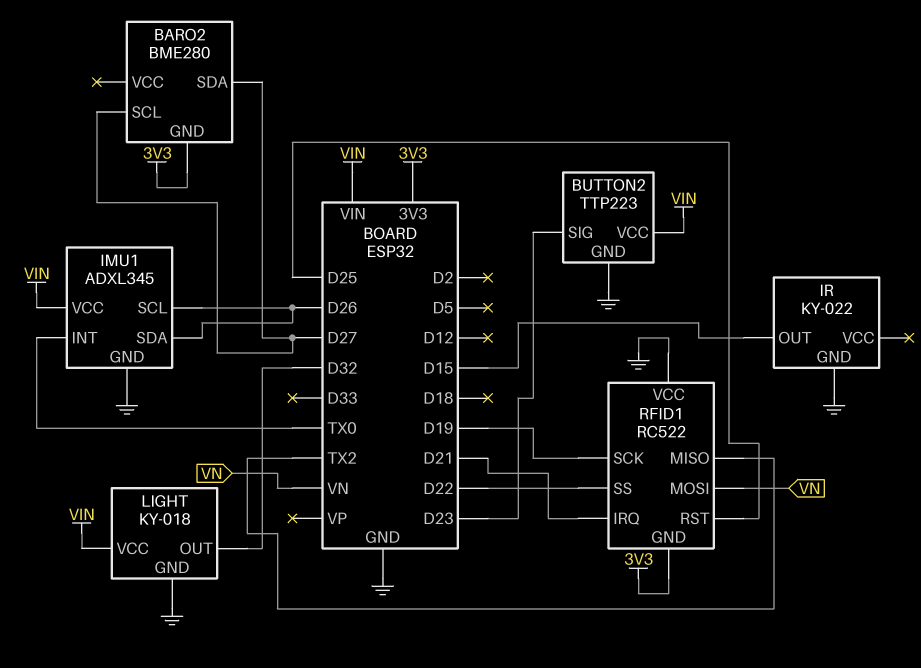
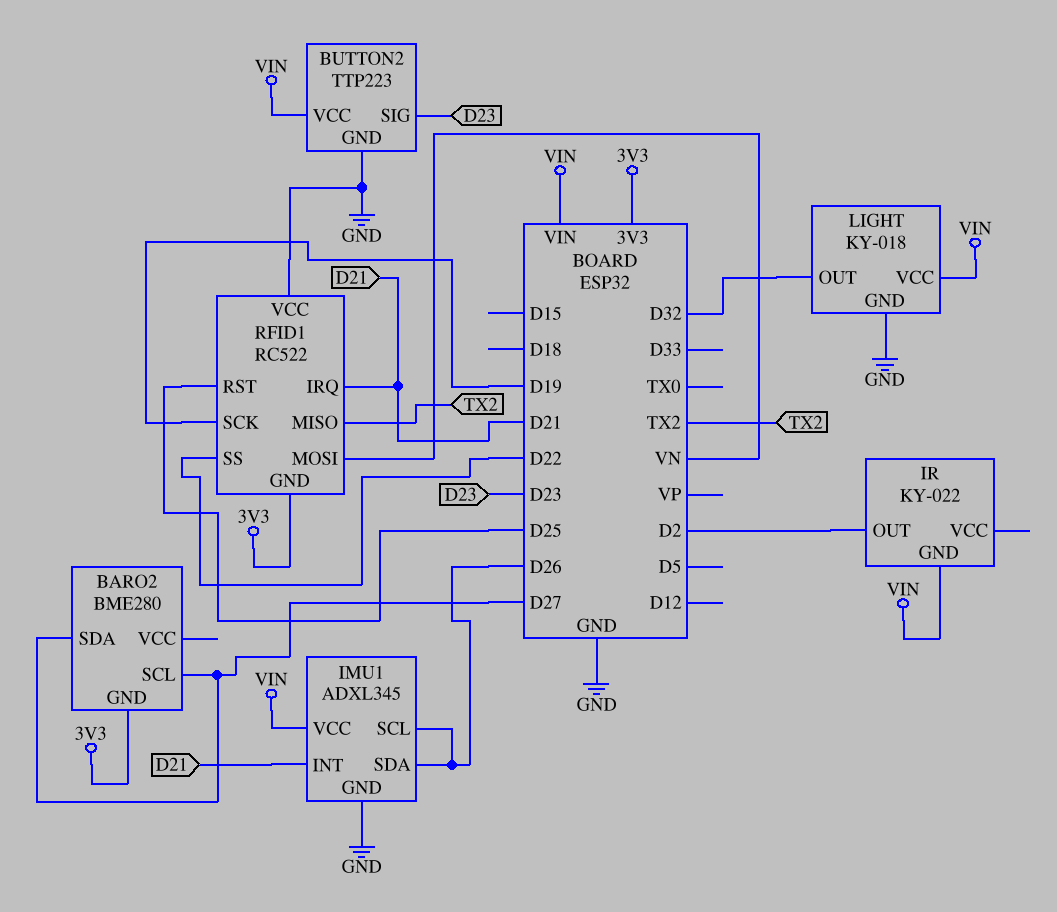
IMU1 pin INT: TX0 -> D21
IR pin GND: GND -> VIN
IR pin OUT: D15 -> D2

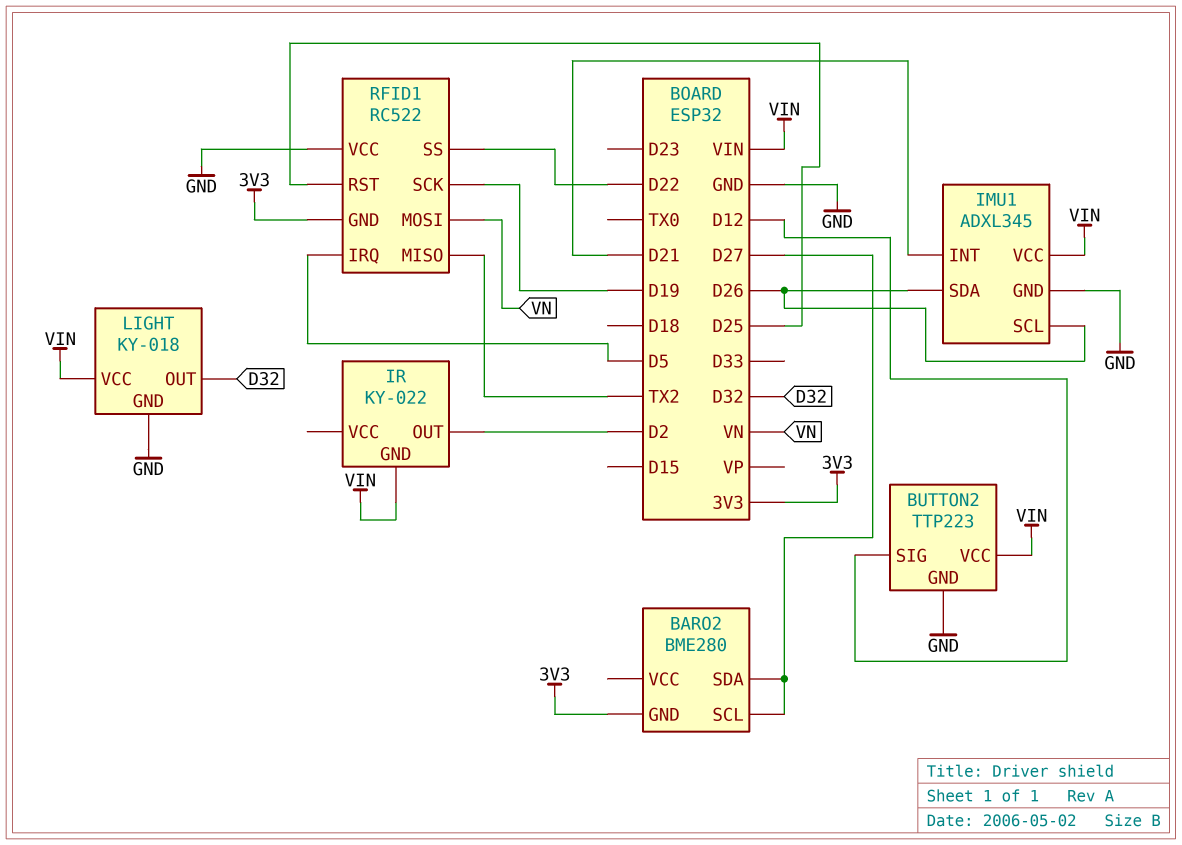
BUTTON2 pin SIG: D23 -> D12
RFID1 pin IRQ: D21 -> D5

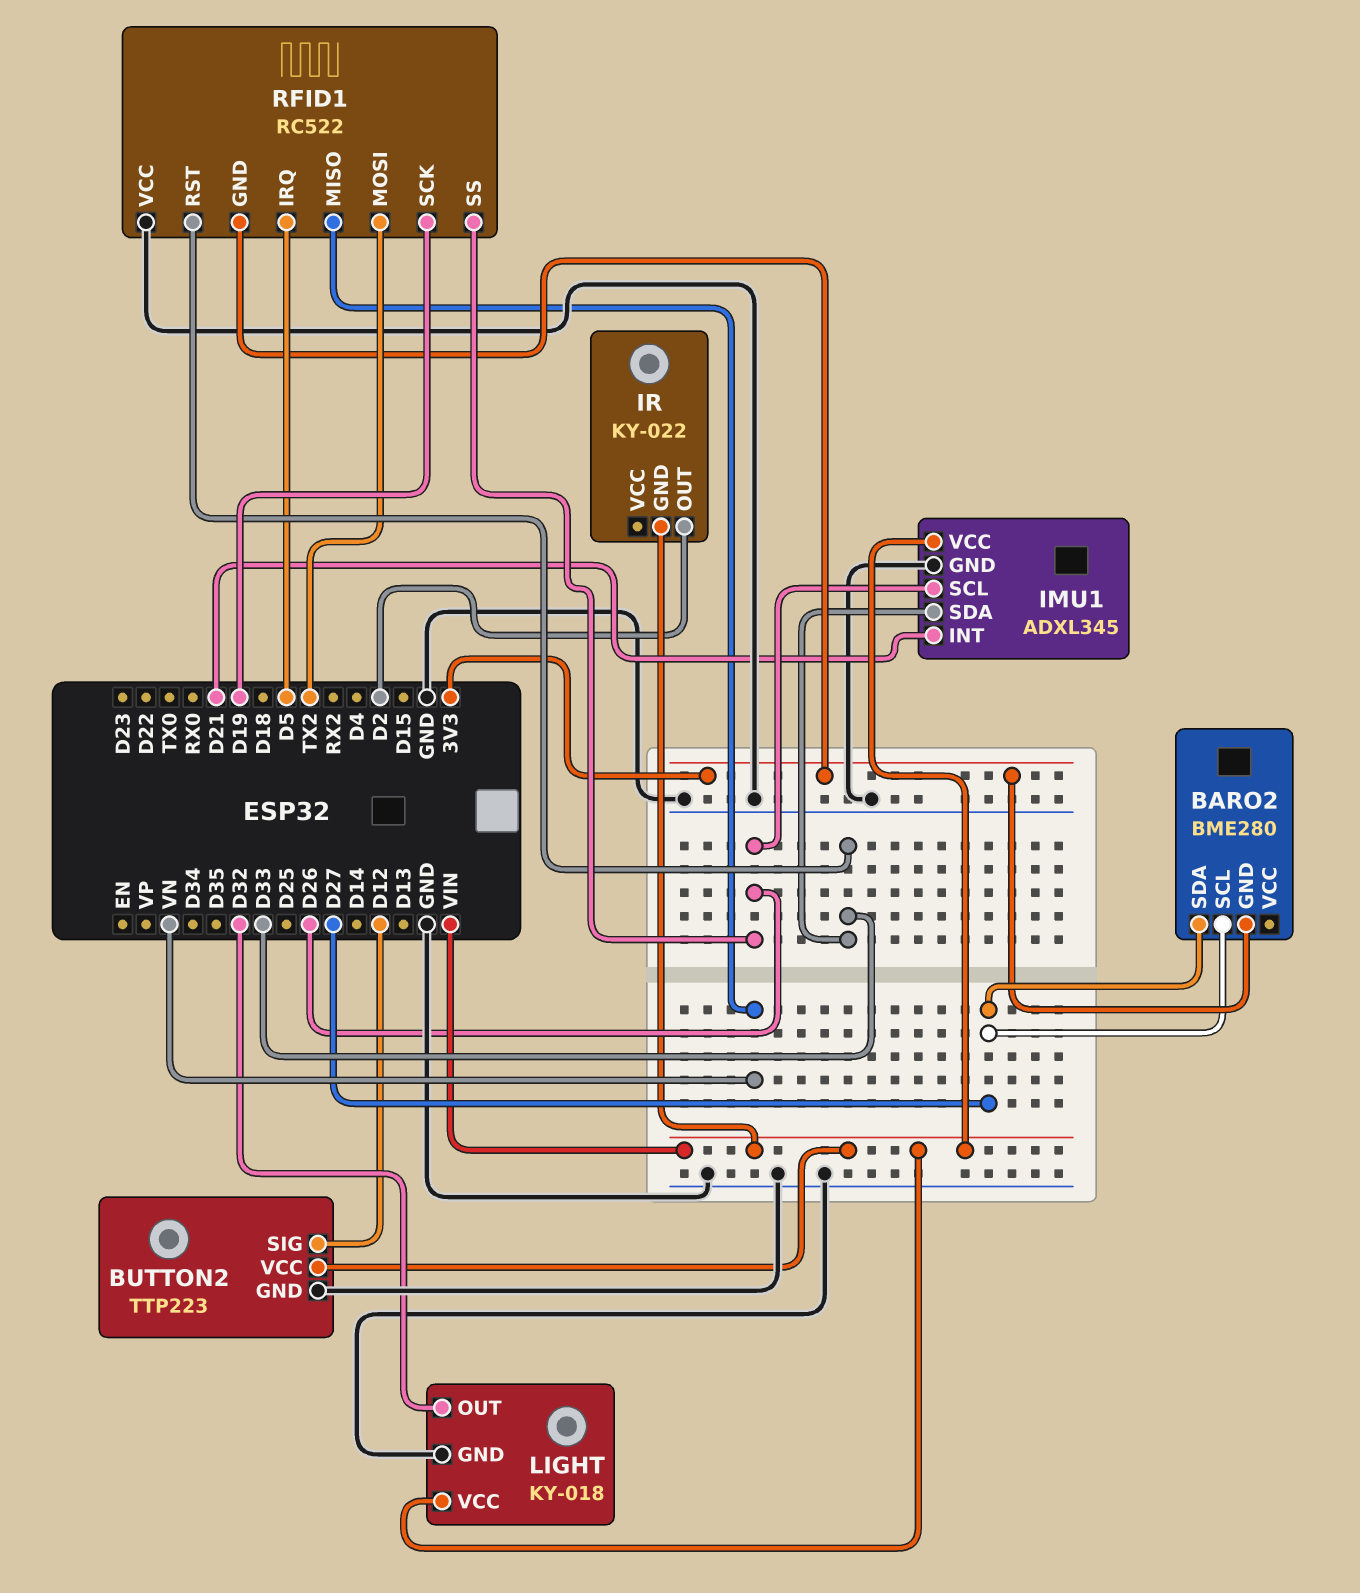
IMU1 pin SDA: D26 -> D33
RFID1 pin MISO: TX2 -> VN
RFID1 pin MOSI: VN -> TX2
RFID1 pin RST: D25 -> D33
RFID1 pin SS: D22 -> D26

